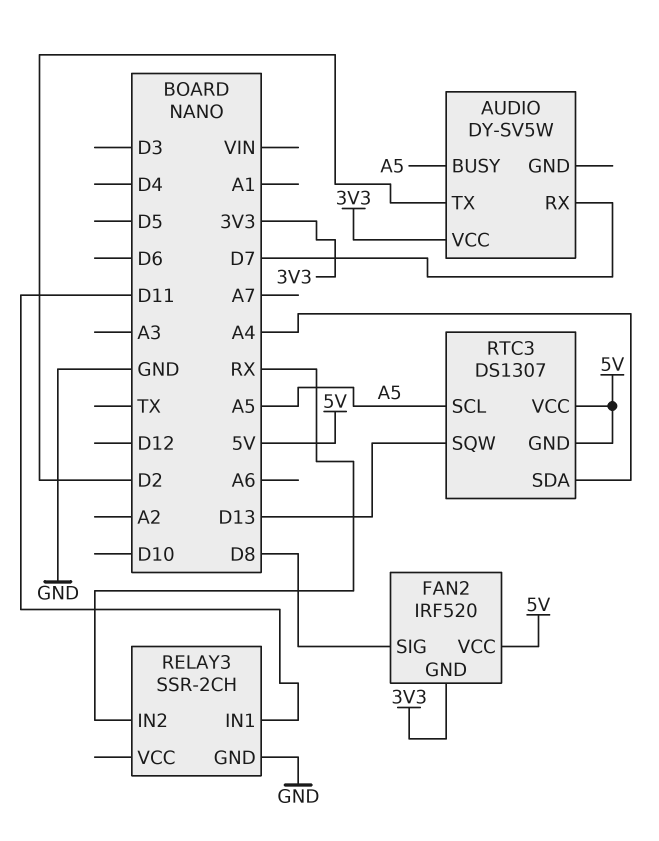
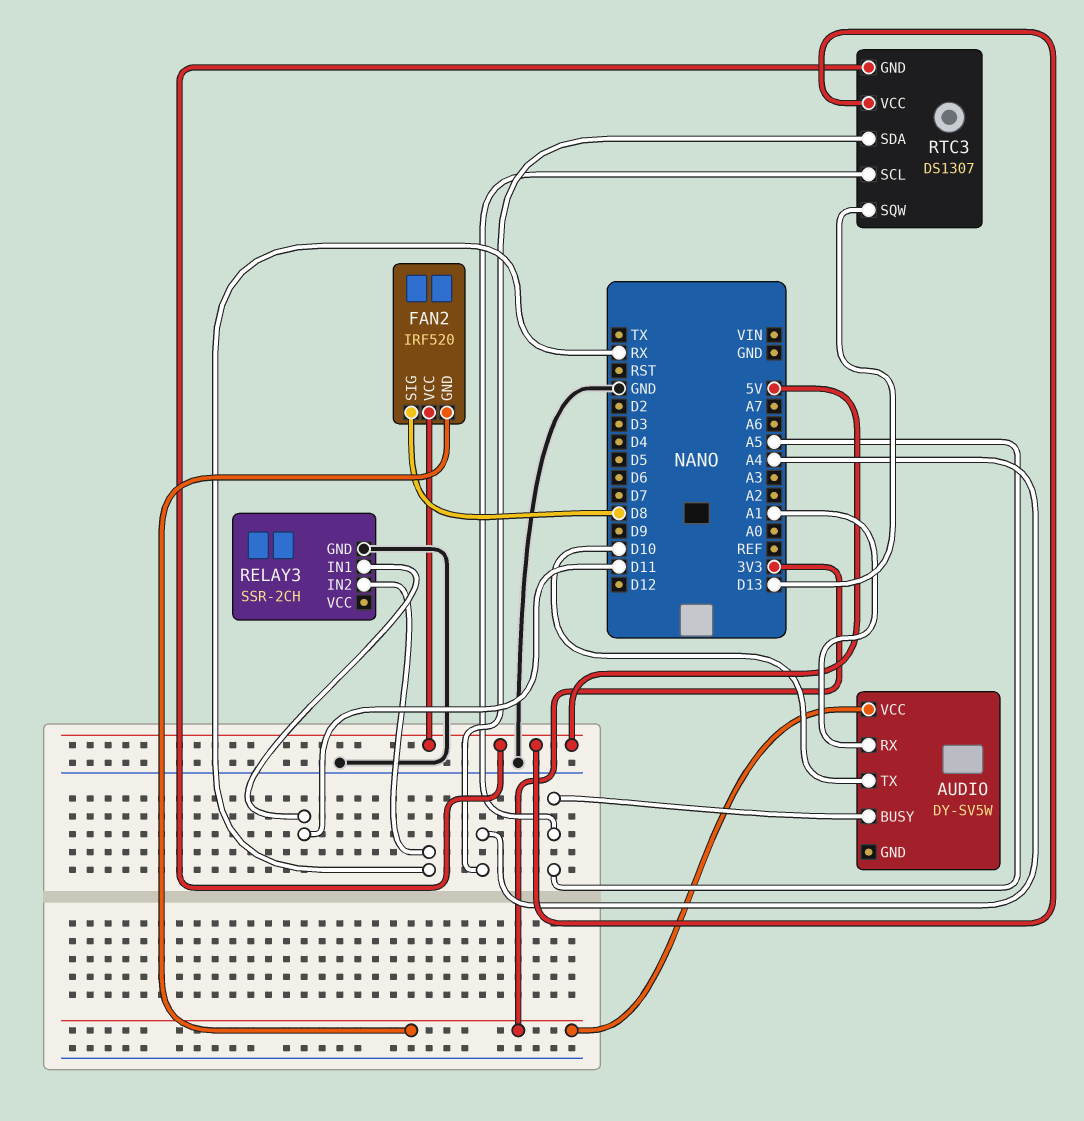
AUDIO pin RX: D7 -> A1
AUDIO pin TX: D2 -> D10

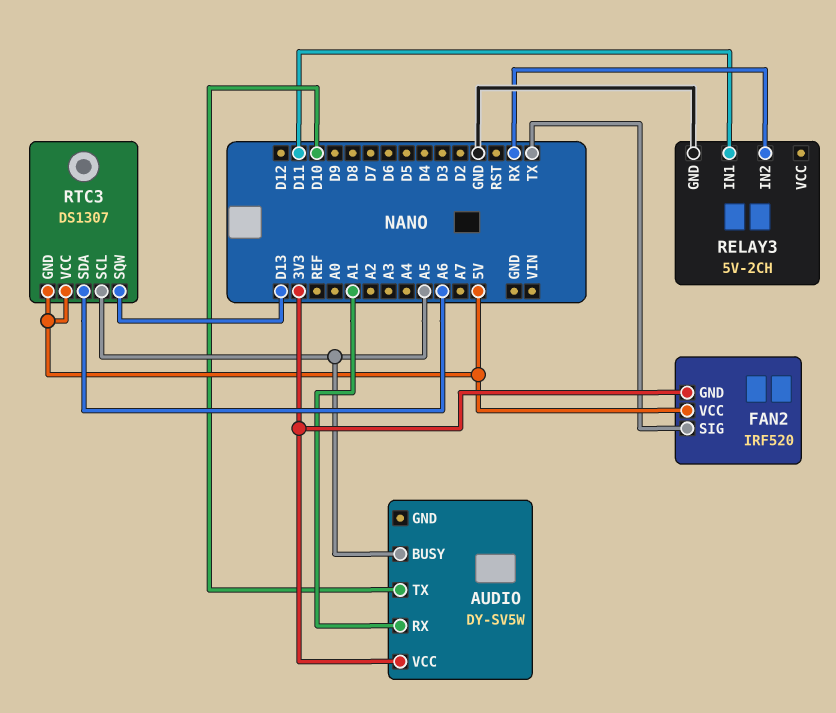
FAN2 pin SIG: D8 -> TX
RELAY3: SSR-2CH -> 5V-2CH
RTC3 pin SDA: A4 -> A6

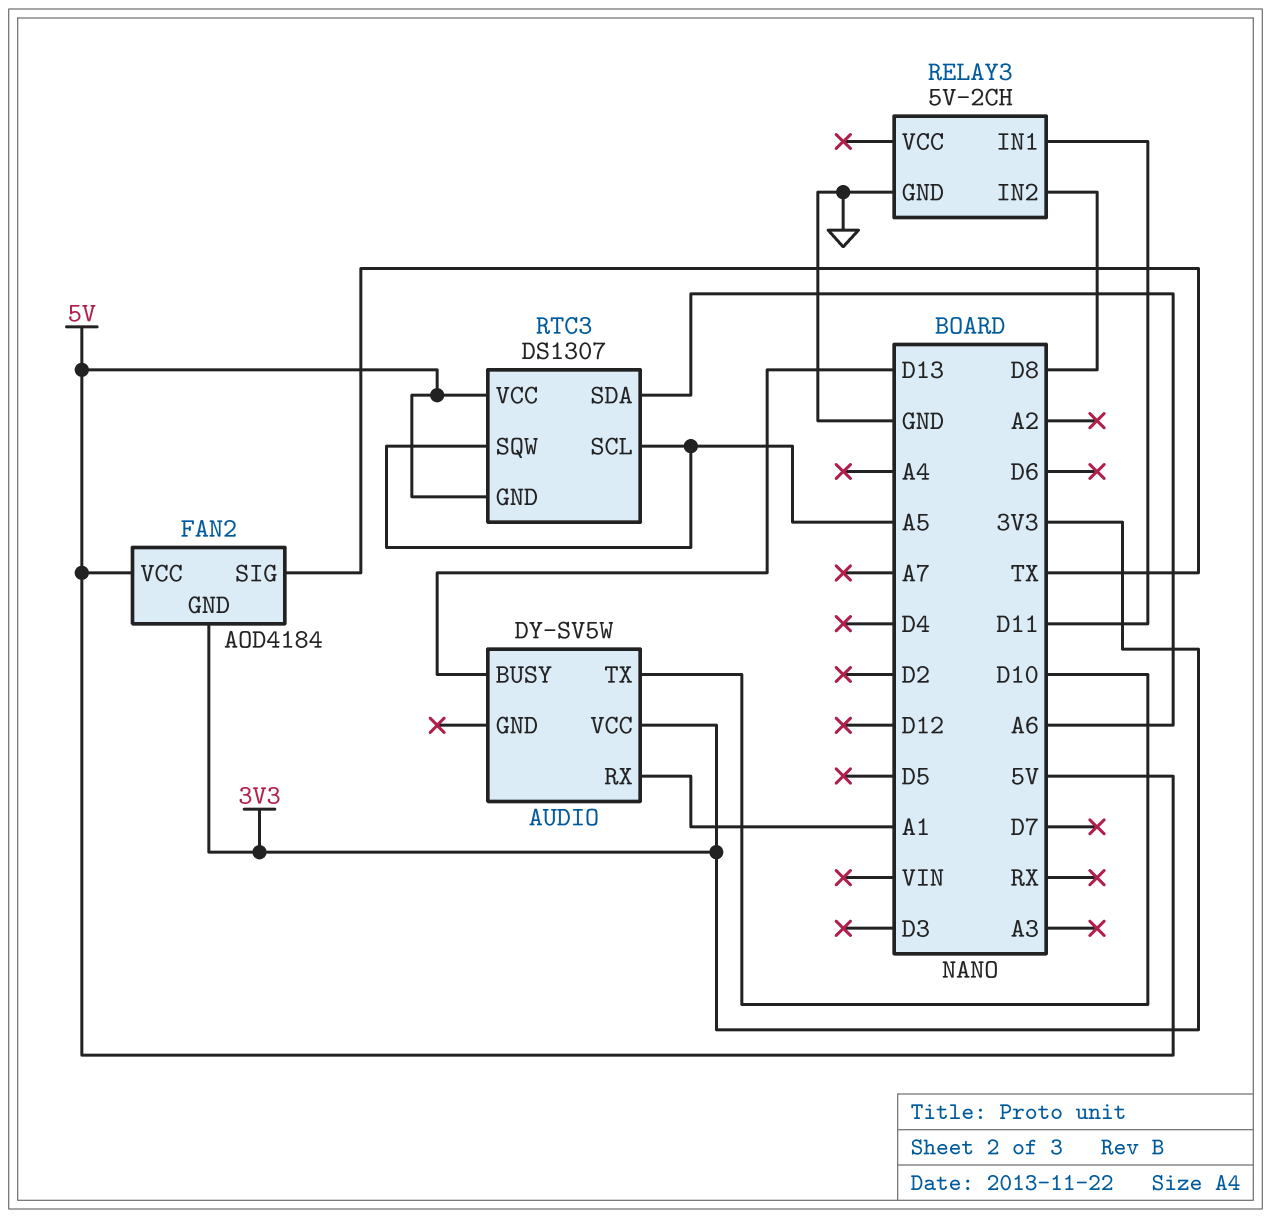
AUDIO pin BUSY: A5 -> D13
FAN2: IRF520 -> AOD4184
RELAY3 pin IN2: RX -> D8
RTC3 pin SQW: D13 -> A5

